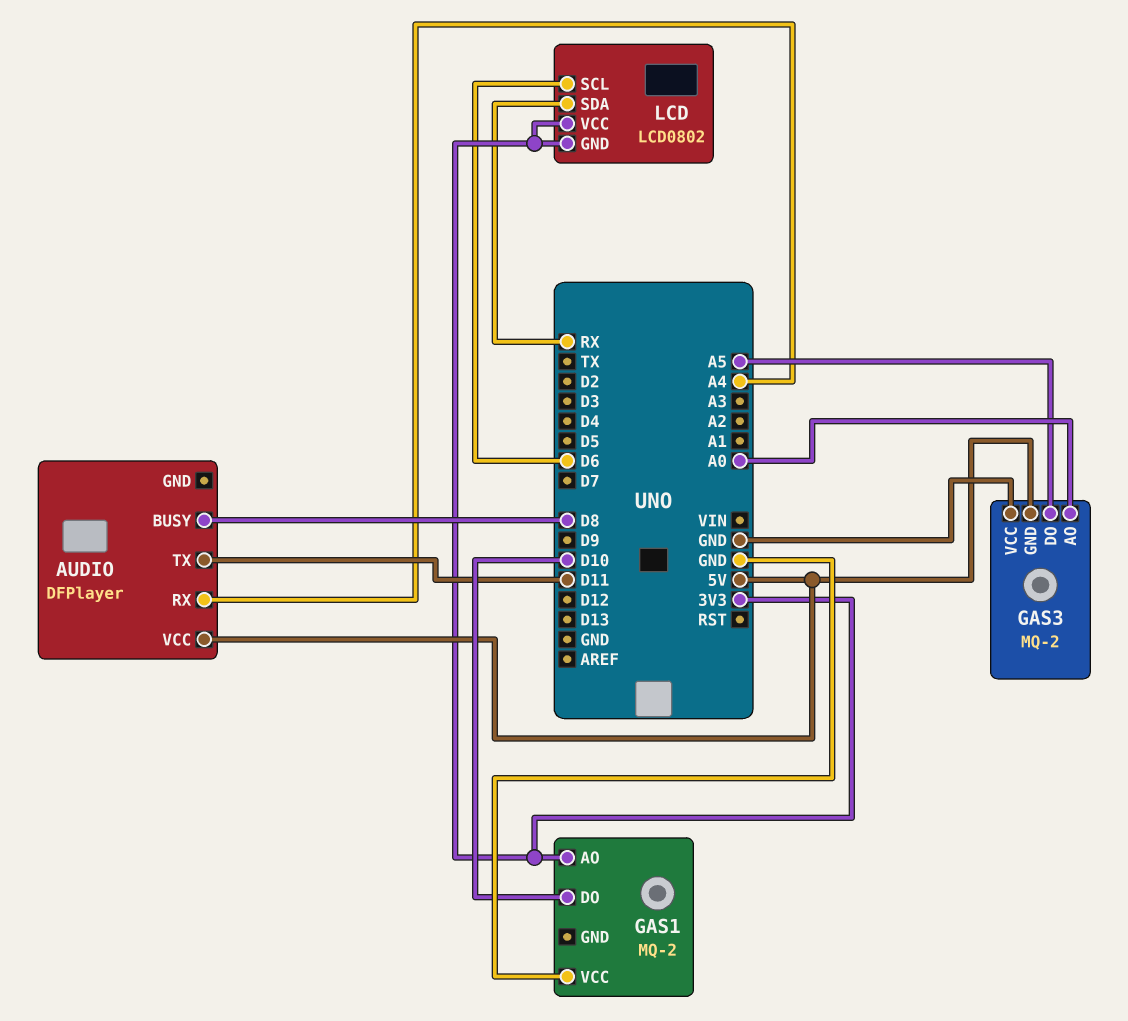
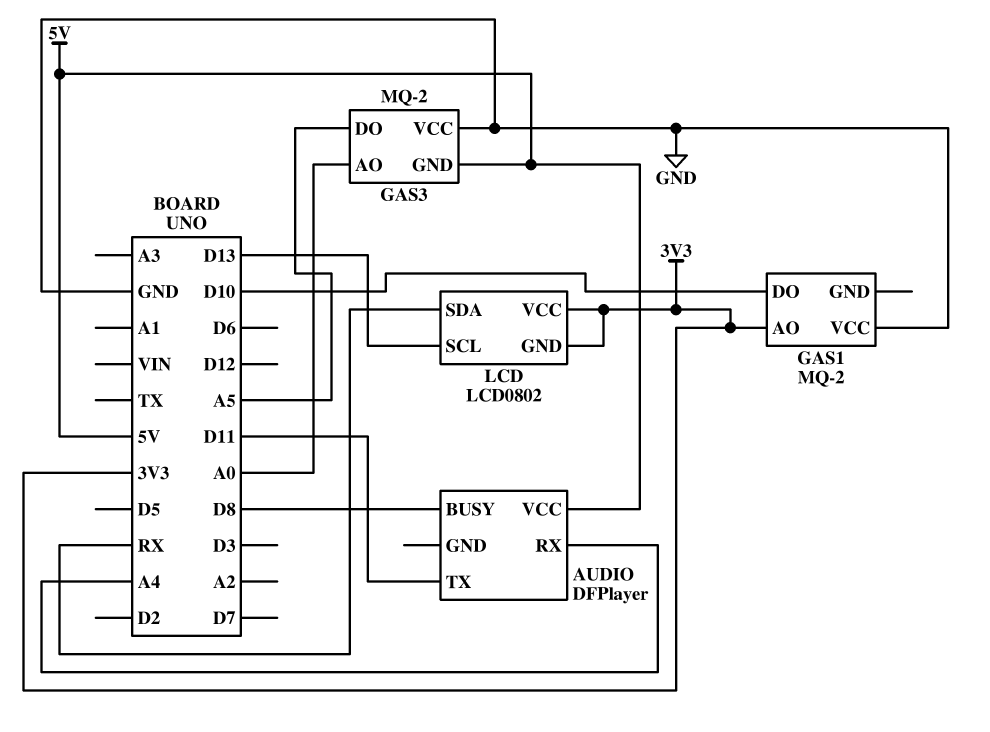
LCD pin SCL: D6 -> D13

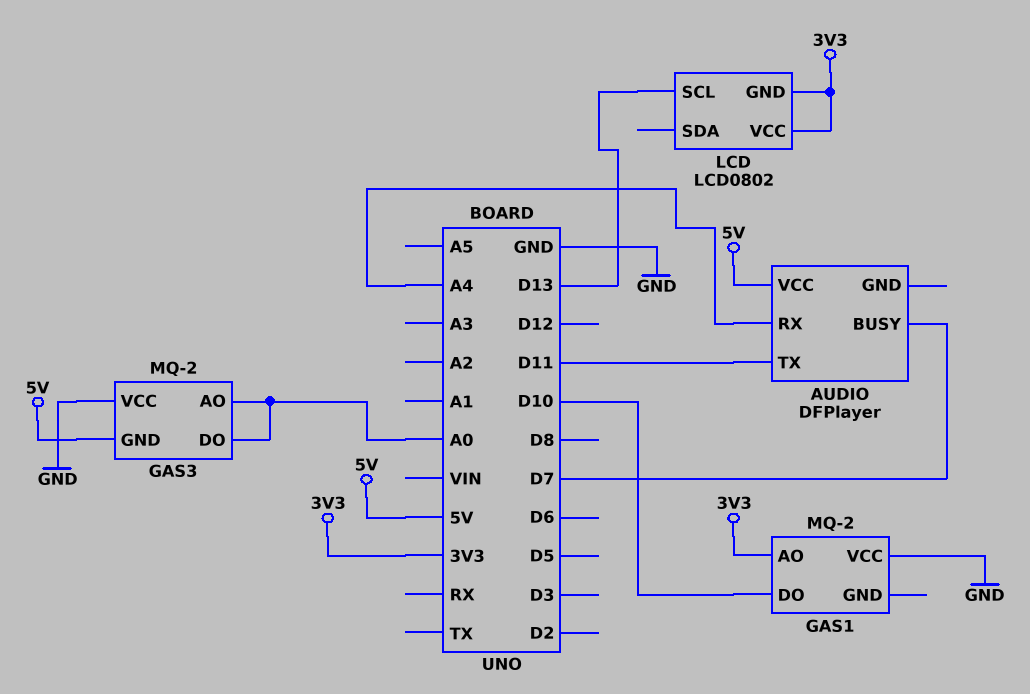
AUDIO pin BUSY: D8 -> D7
GAS3 pin DO: A5 -> A0
LCD pin SDA: RX -> none

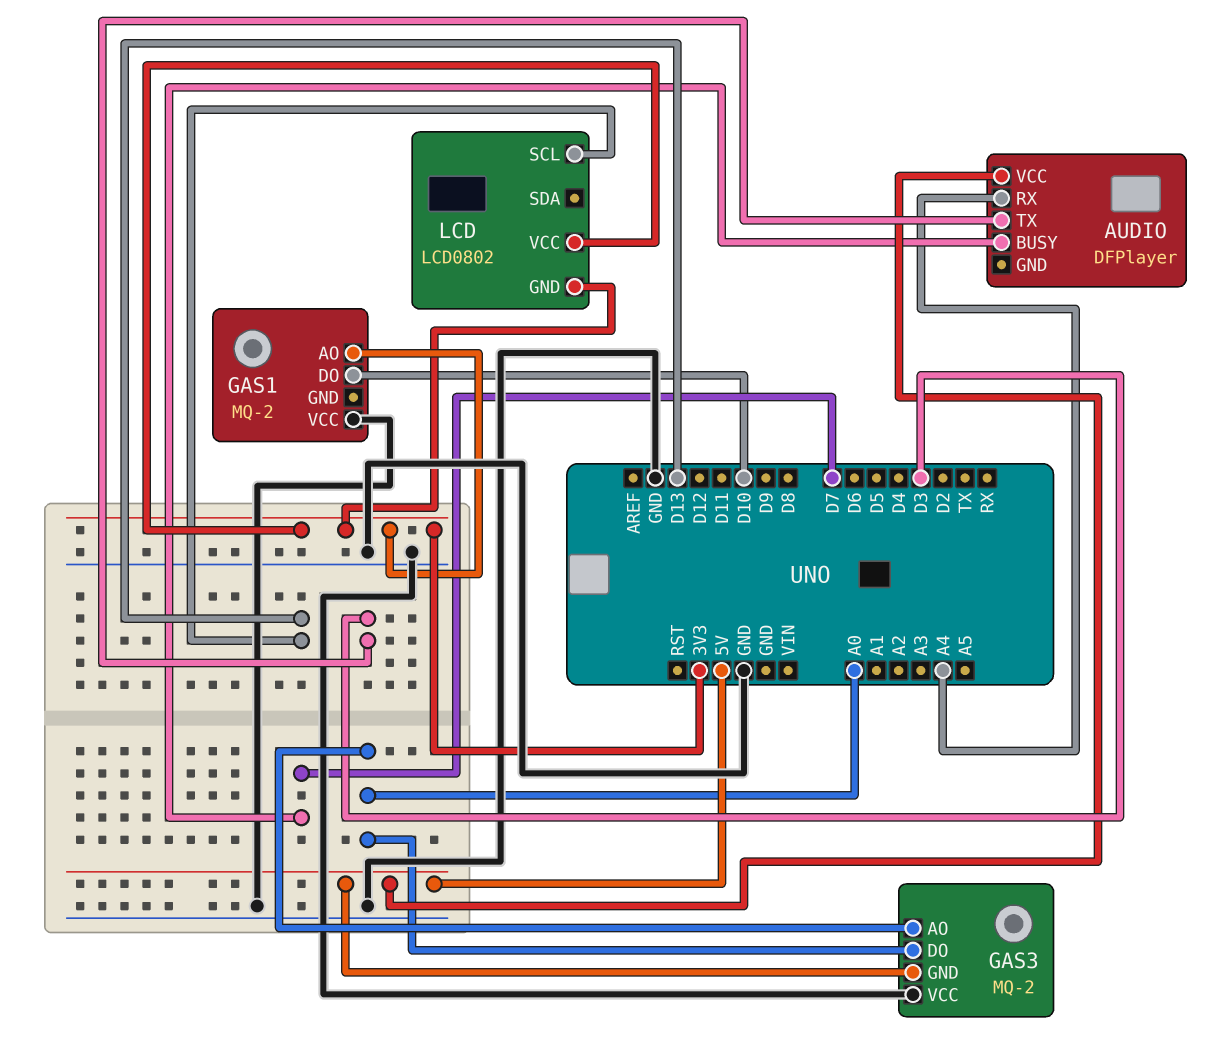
AUDIO pin TX: D11 -> D3

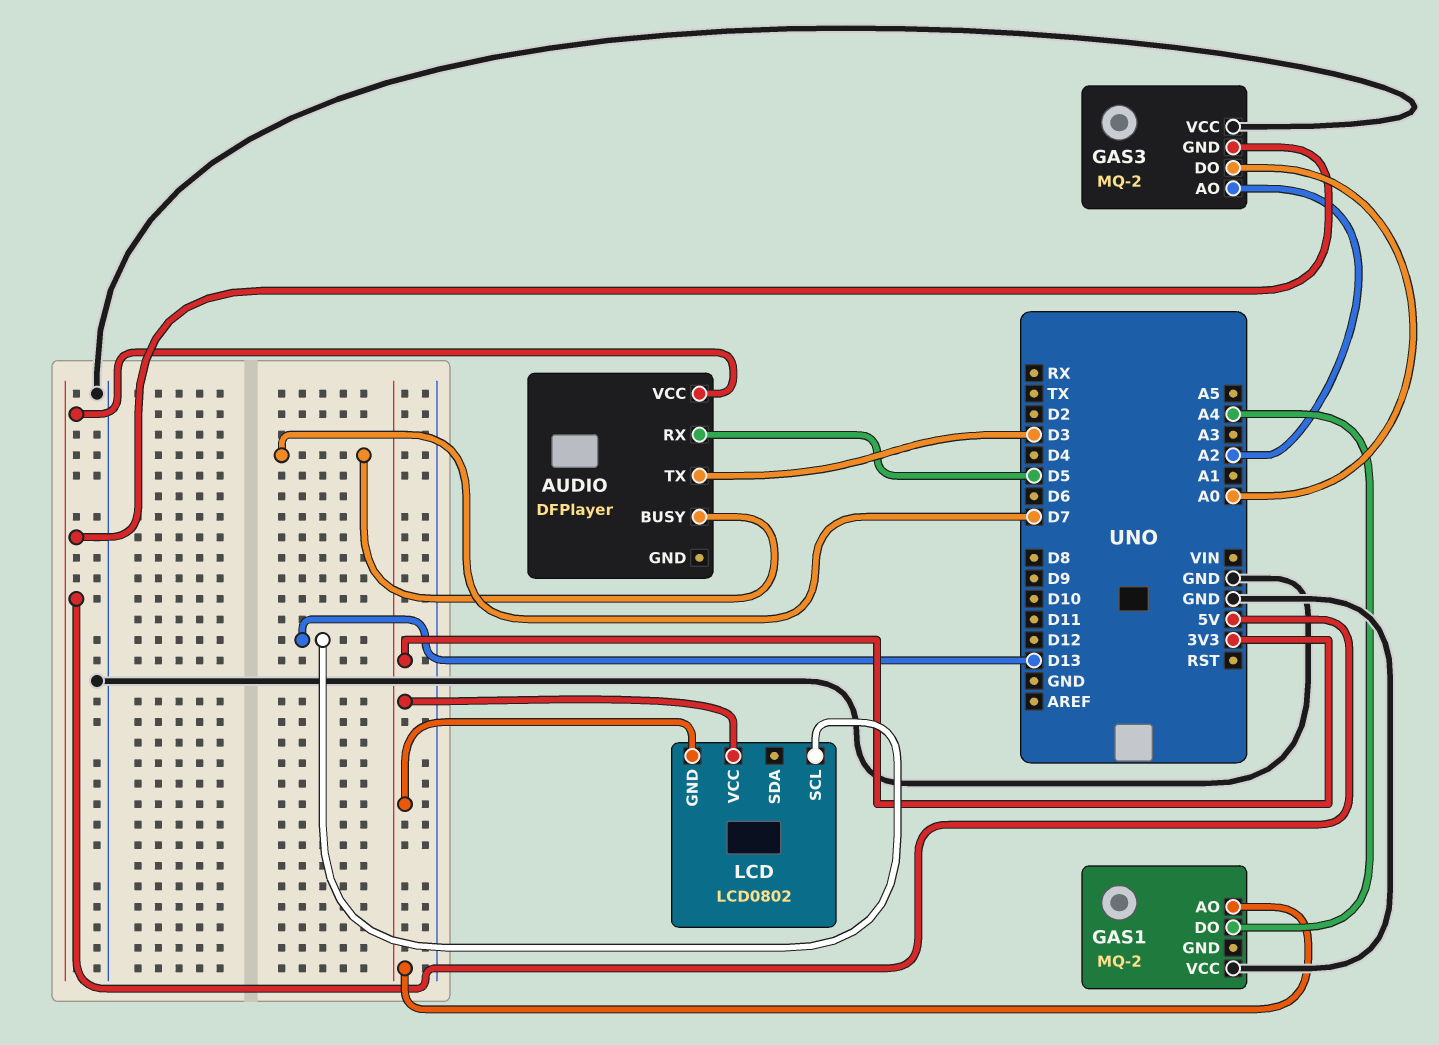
AUDIO pin RX: A4 -> D5
GAS1 pin DO: D10 -> A4
GAS3 pin AO: A0 -> A2

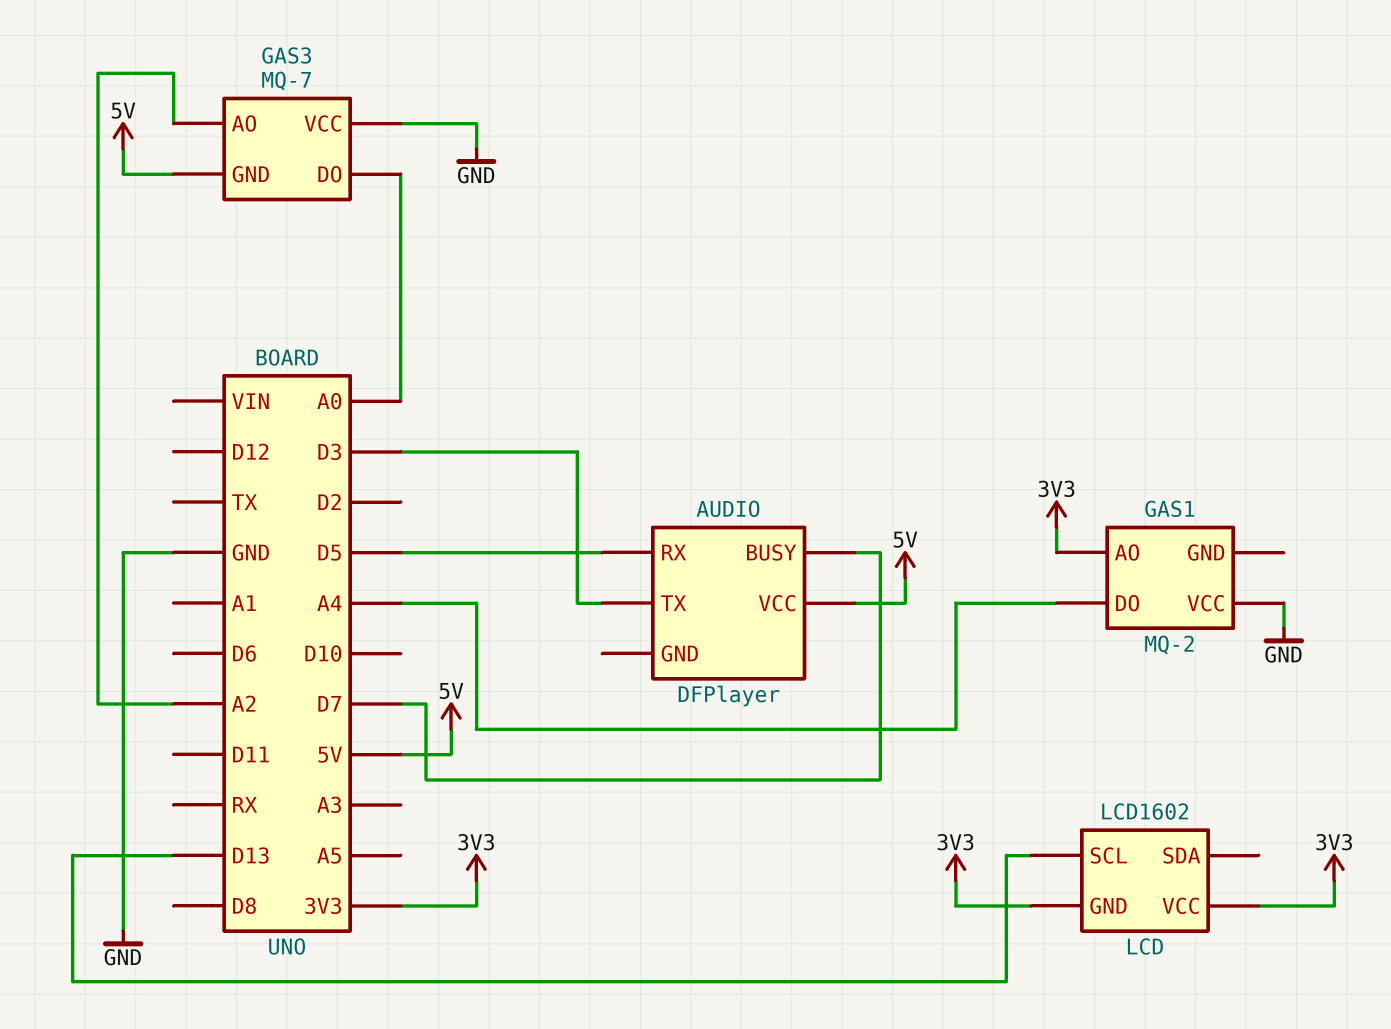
GAS3: MQ-2 -> MQ-7
LCD: LCD0802 -> LCD1602

